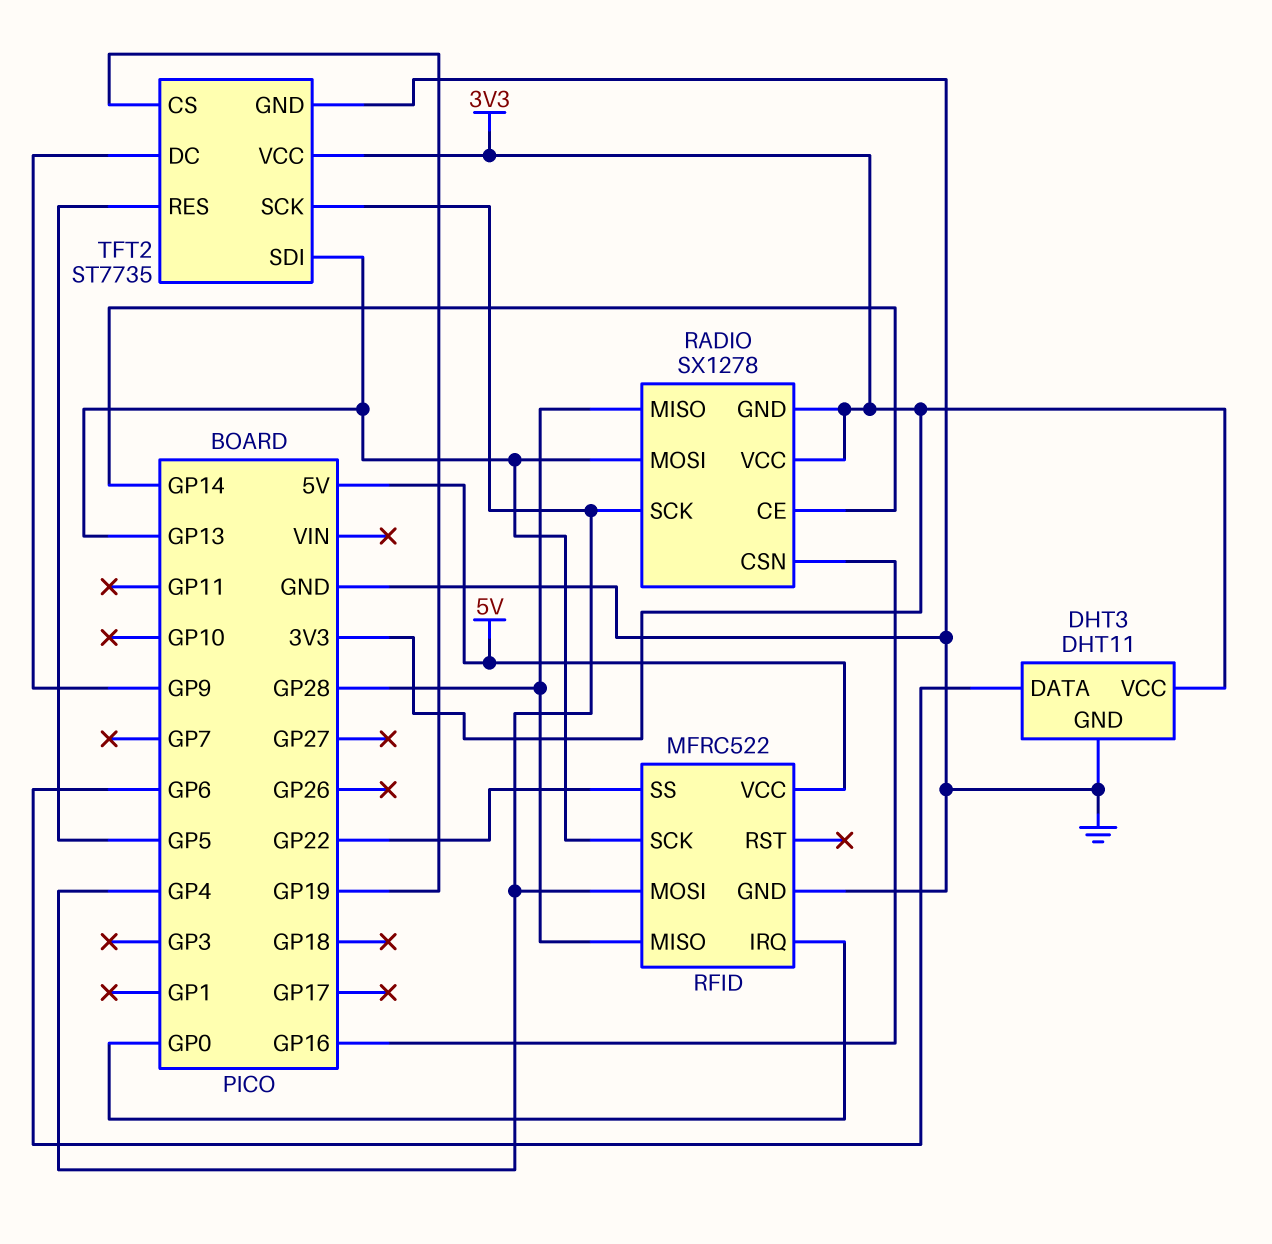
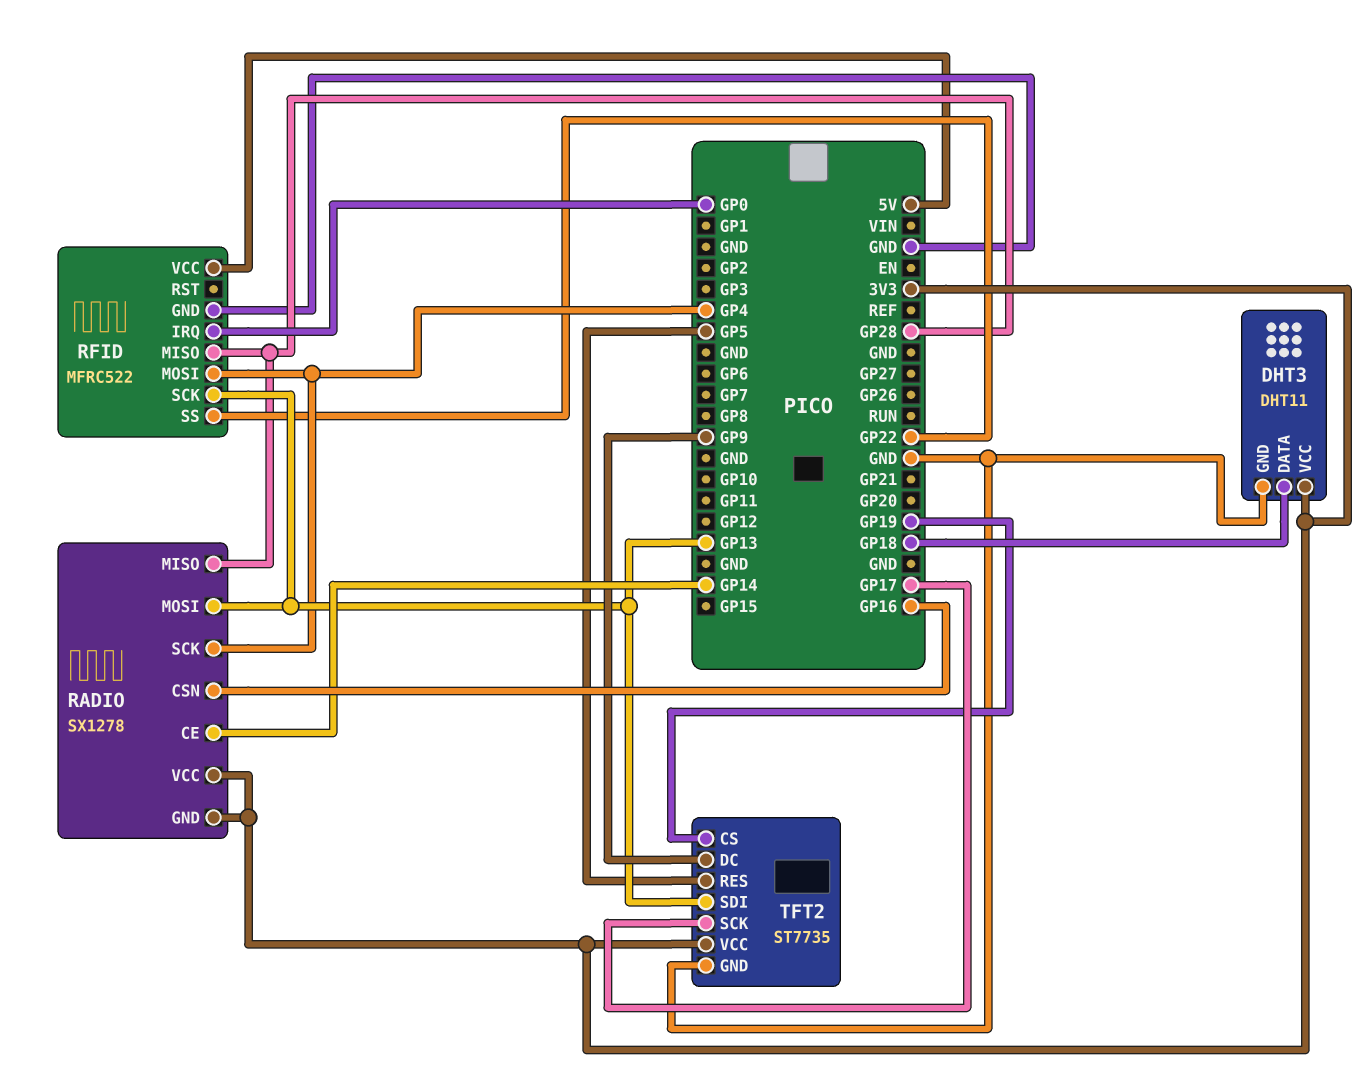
DHT3 pin DATA: GP6 -> GP18
TFT2 pin SCK: GP4 -> GP17

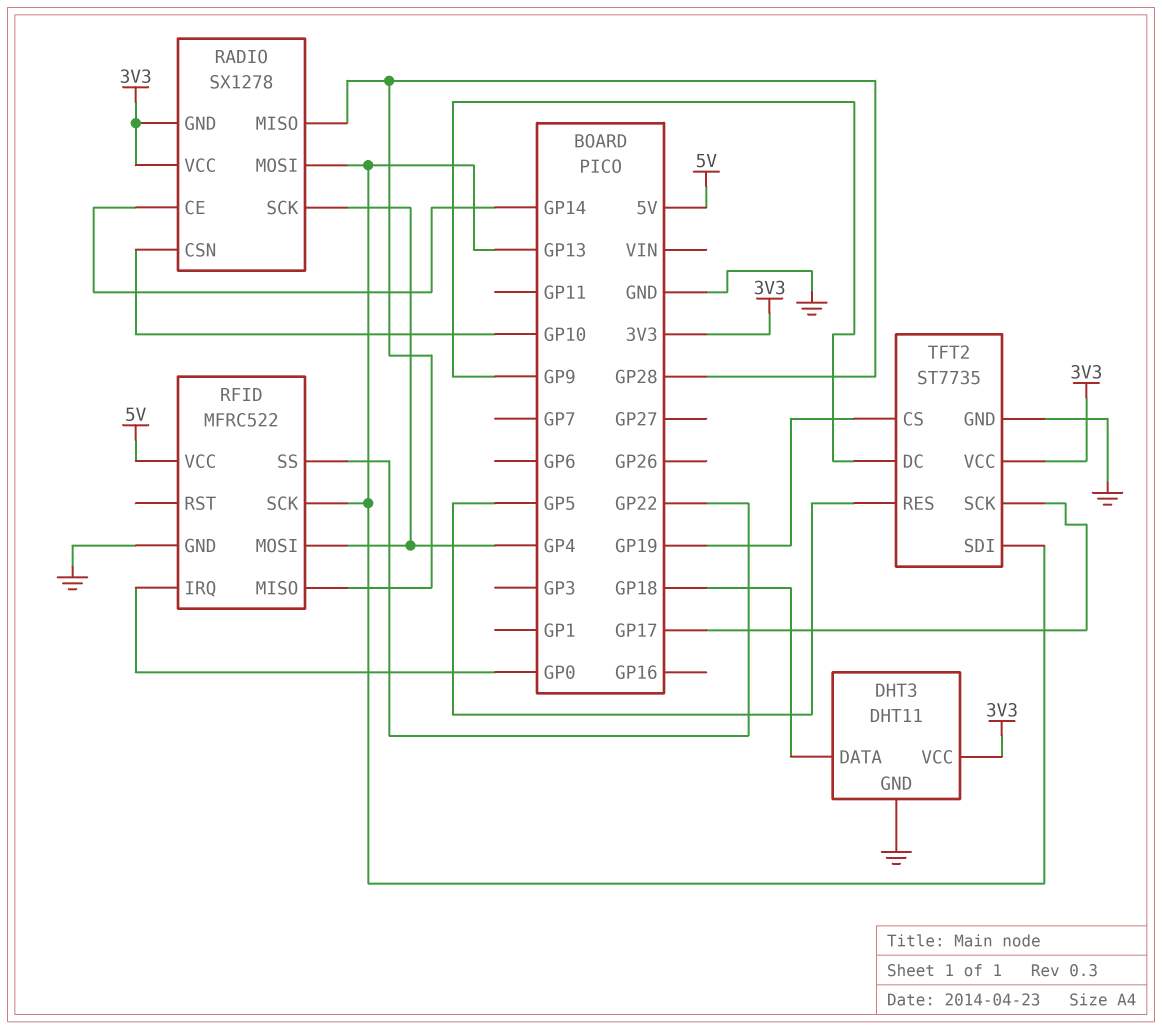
RADIO pin CSN: GP16 -> GP10

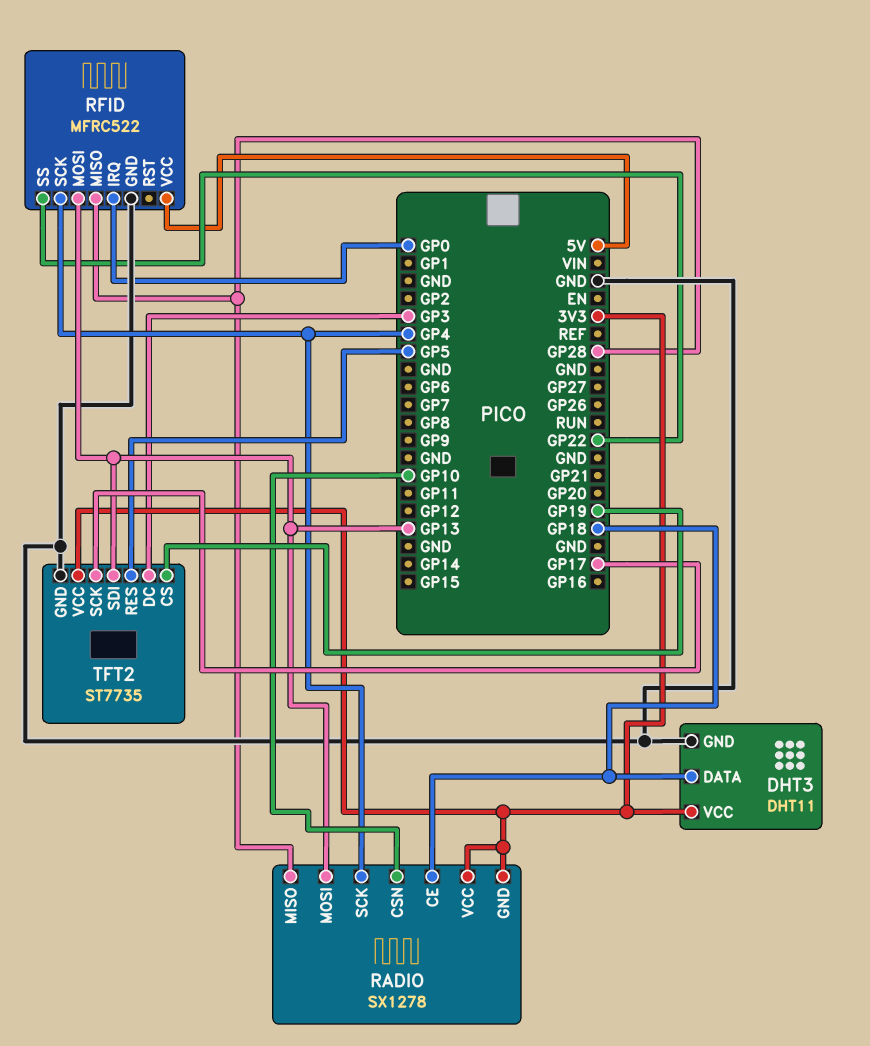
RADIO pin CE: GP14 -> GP18
RFID pin MOSI: GP4 -> GP13
RFID pin SCK: GP13 -> GP4
TFT2 pin DC: GP9 -> GP3

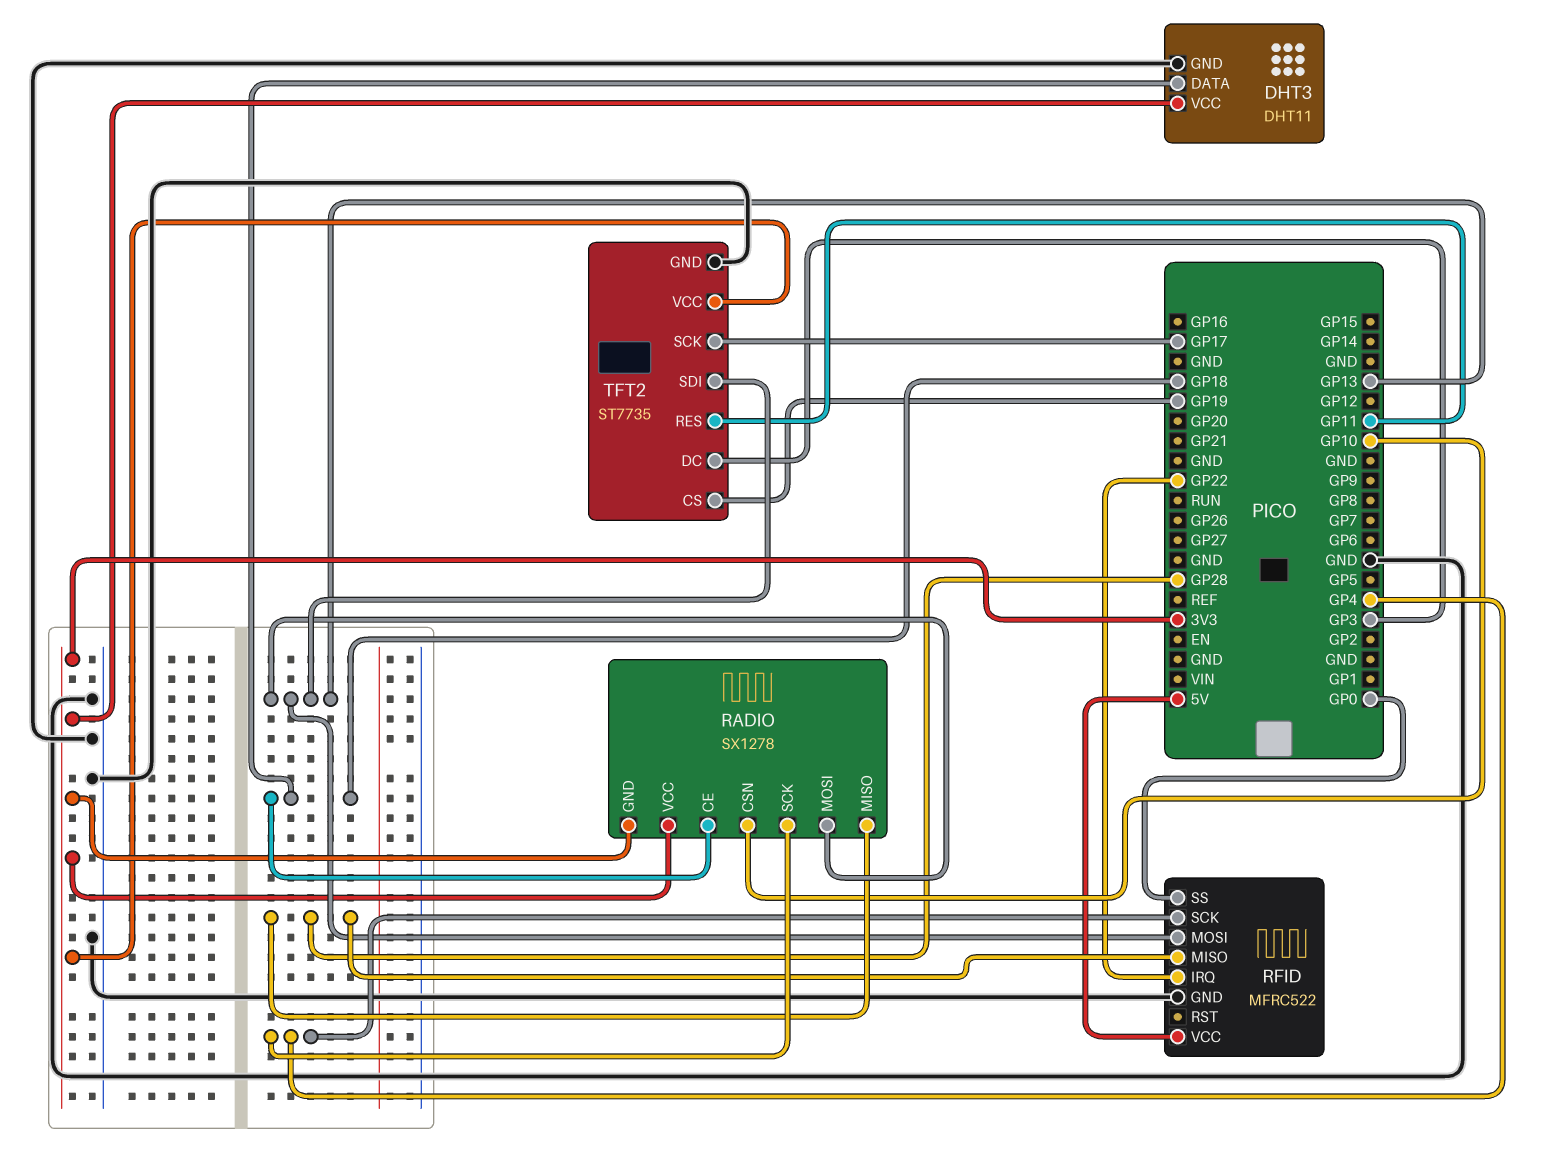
RFID pin IRQ: GP0 -> GP22
RFID pin SS: GP22 -> GP0
TFT2 pin RES: GP5 -> GP11

